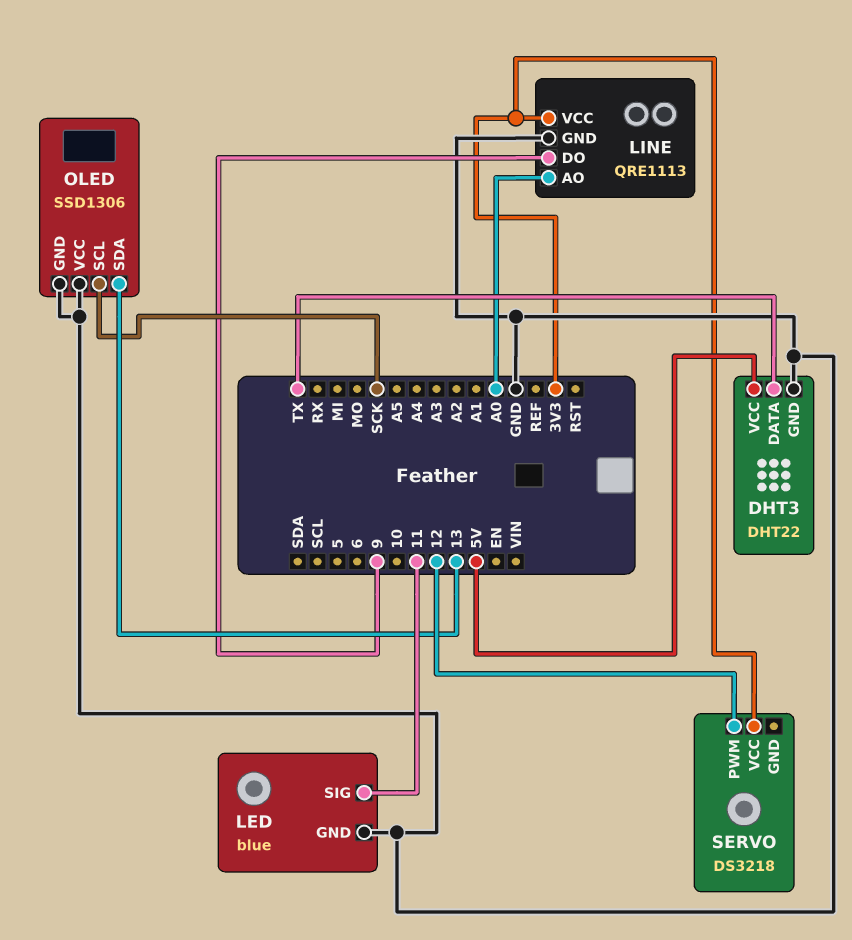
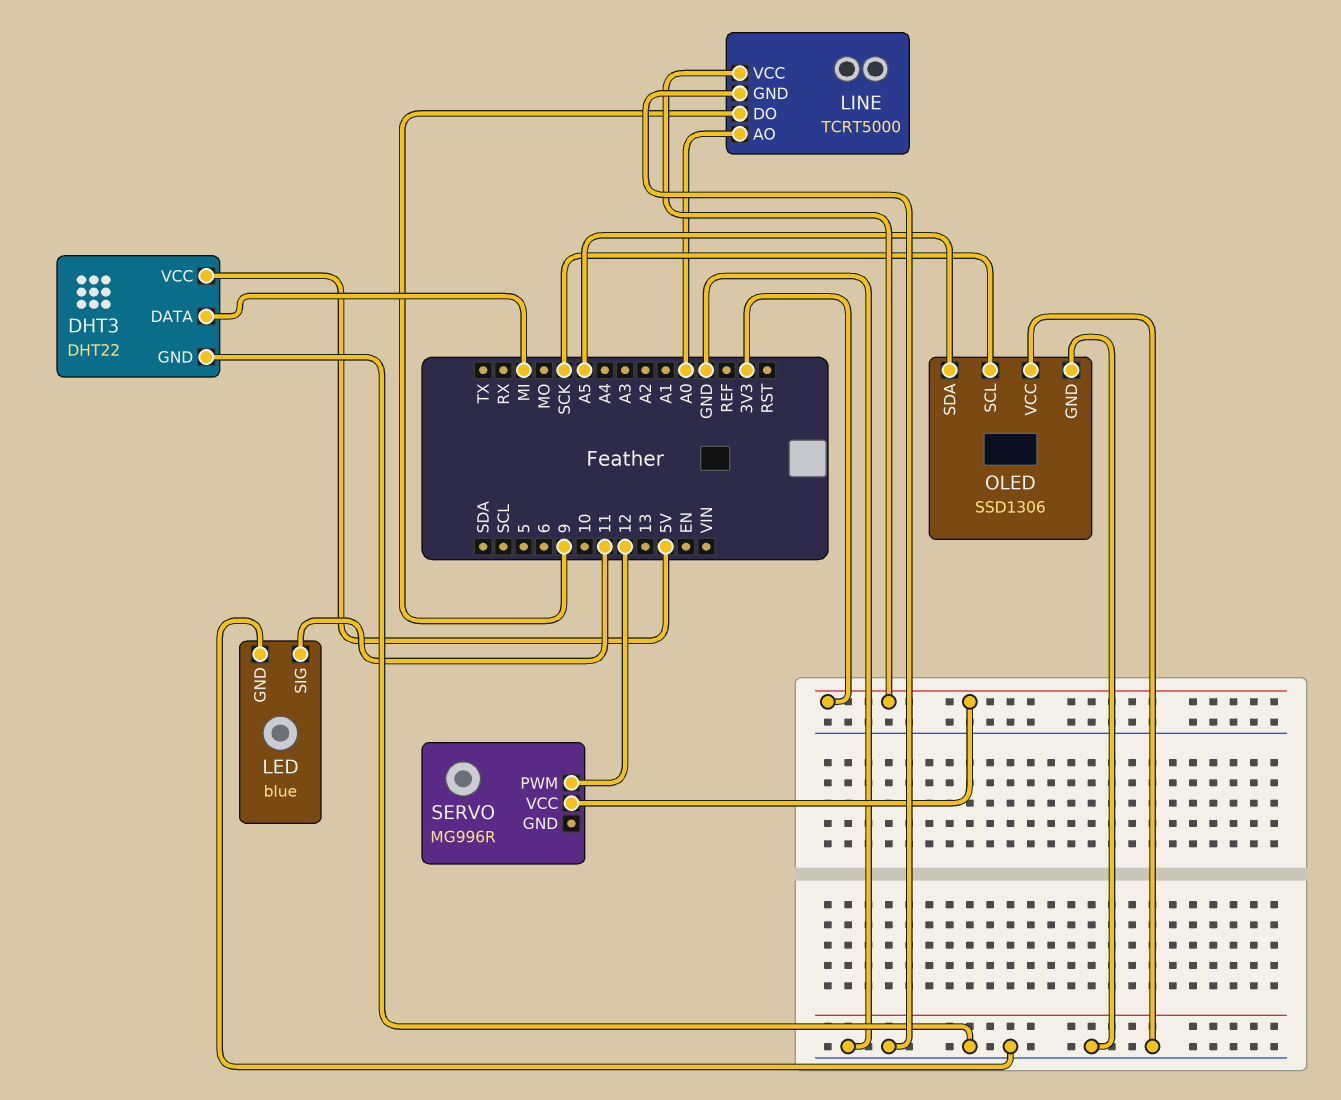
DHT3 pin DATA: TX -> MI
LINE: QRE1113 -> TCRT5000
OLED pin SDA: 13 -> A5
SERVO: DS3218 -> MG996R

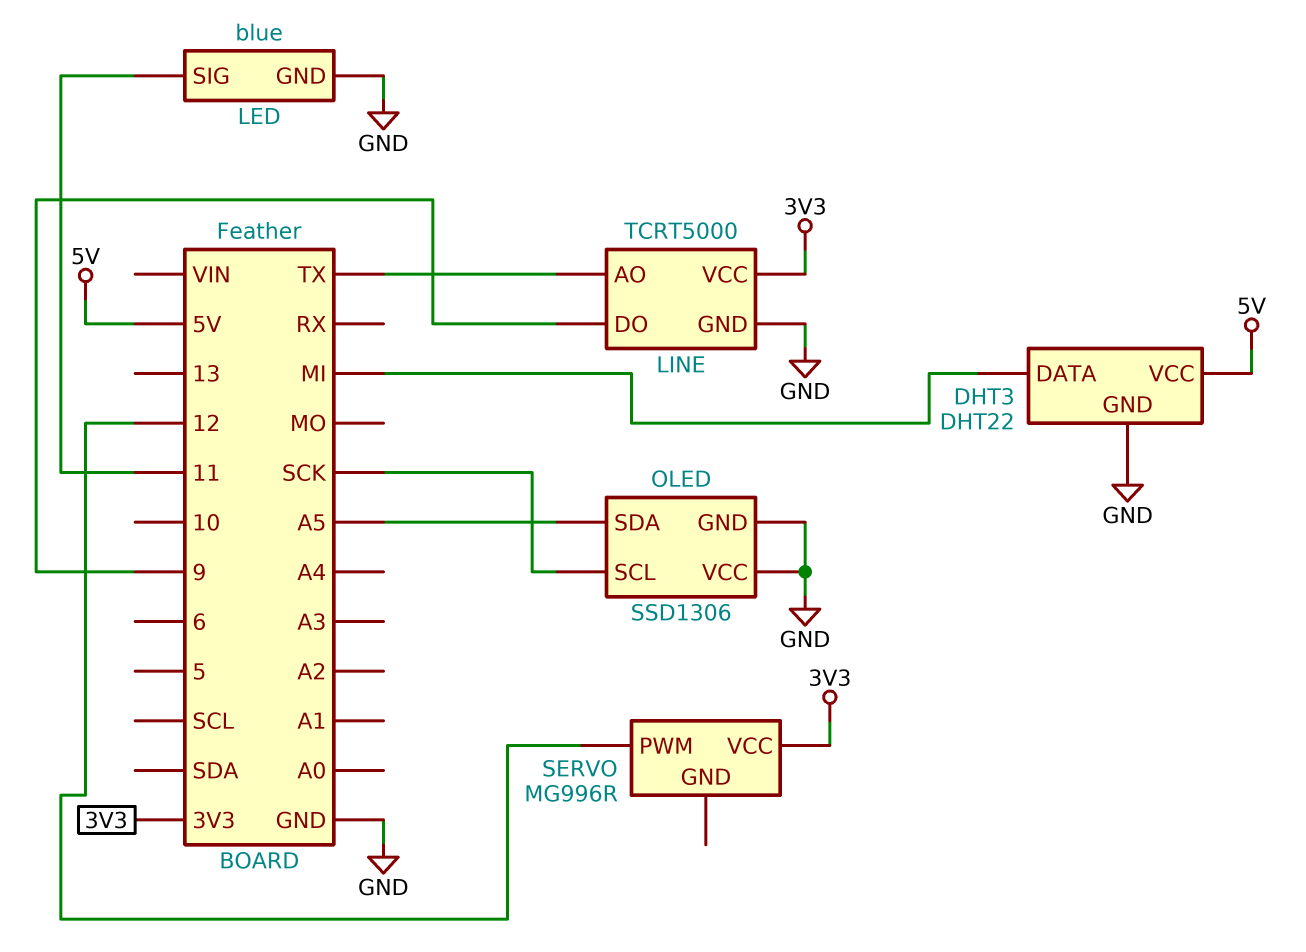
LINE pin AO: A0 -> TX

